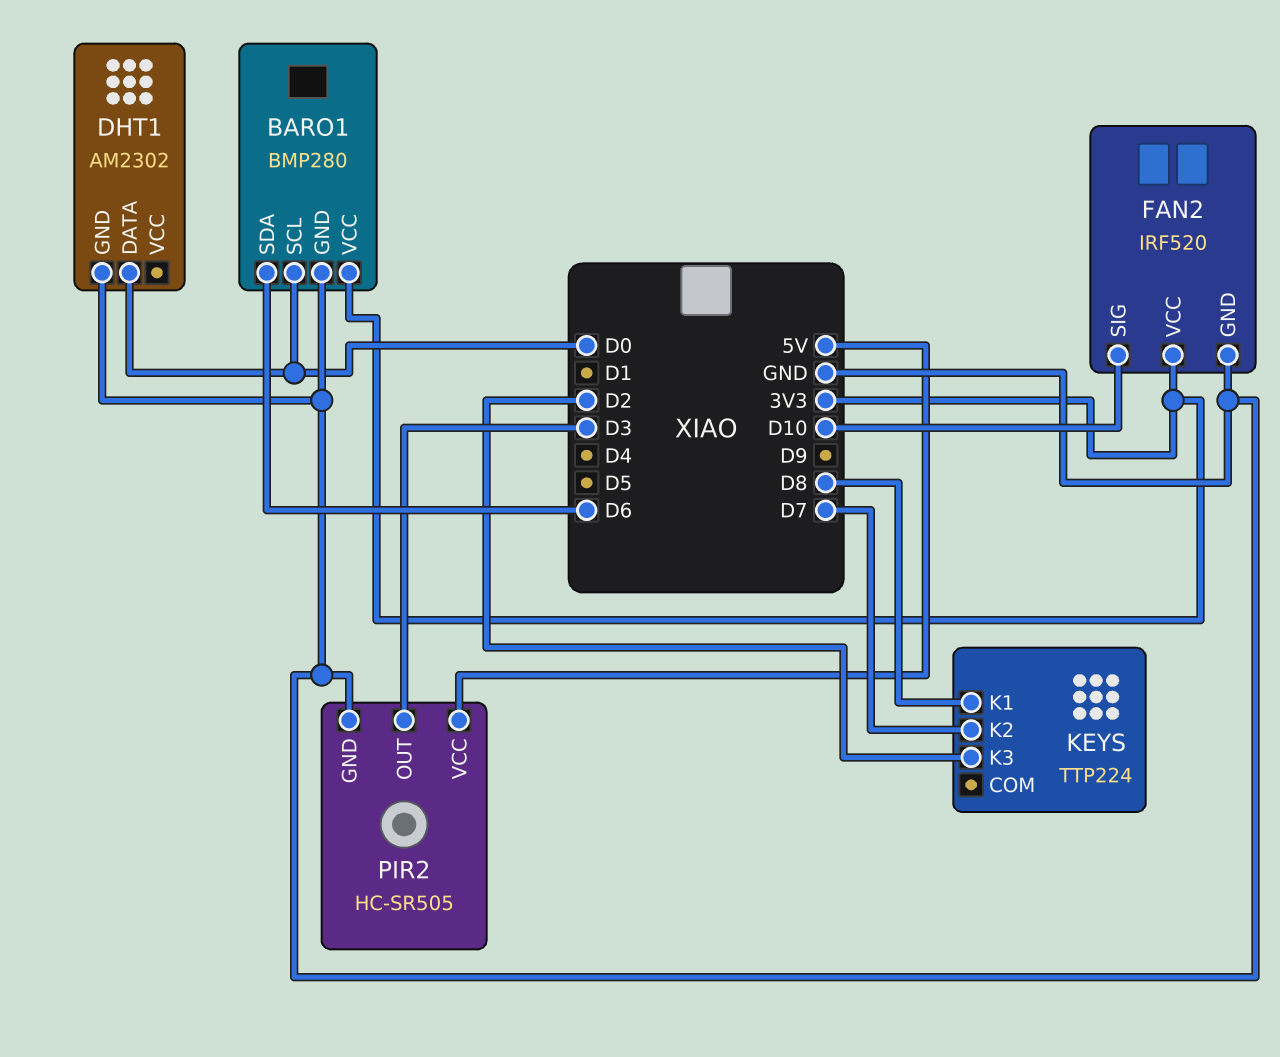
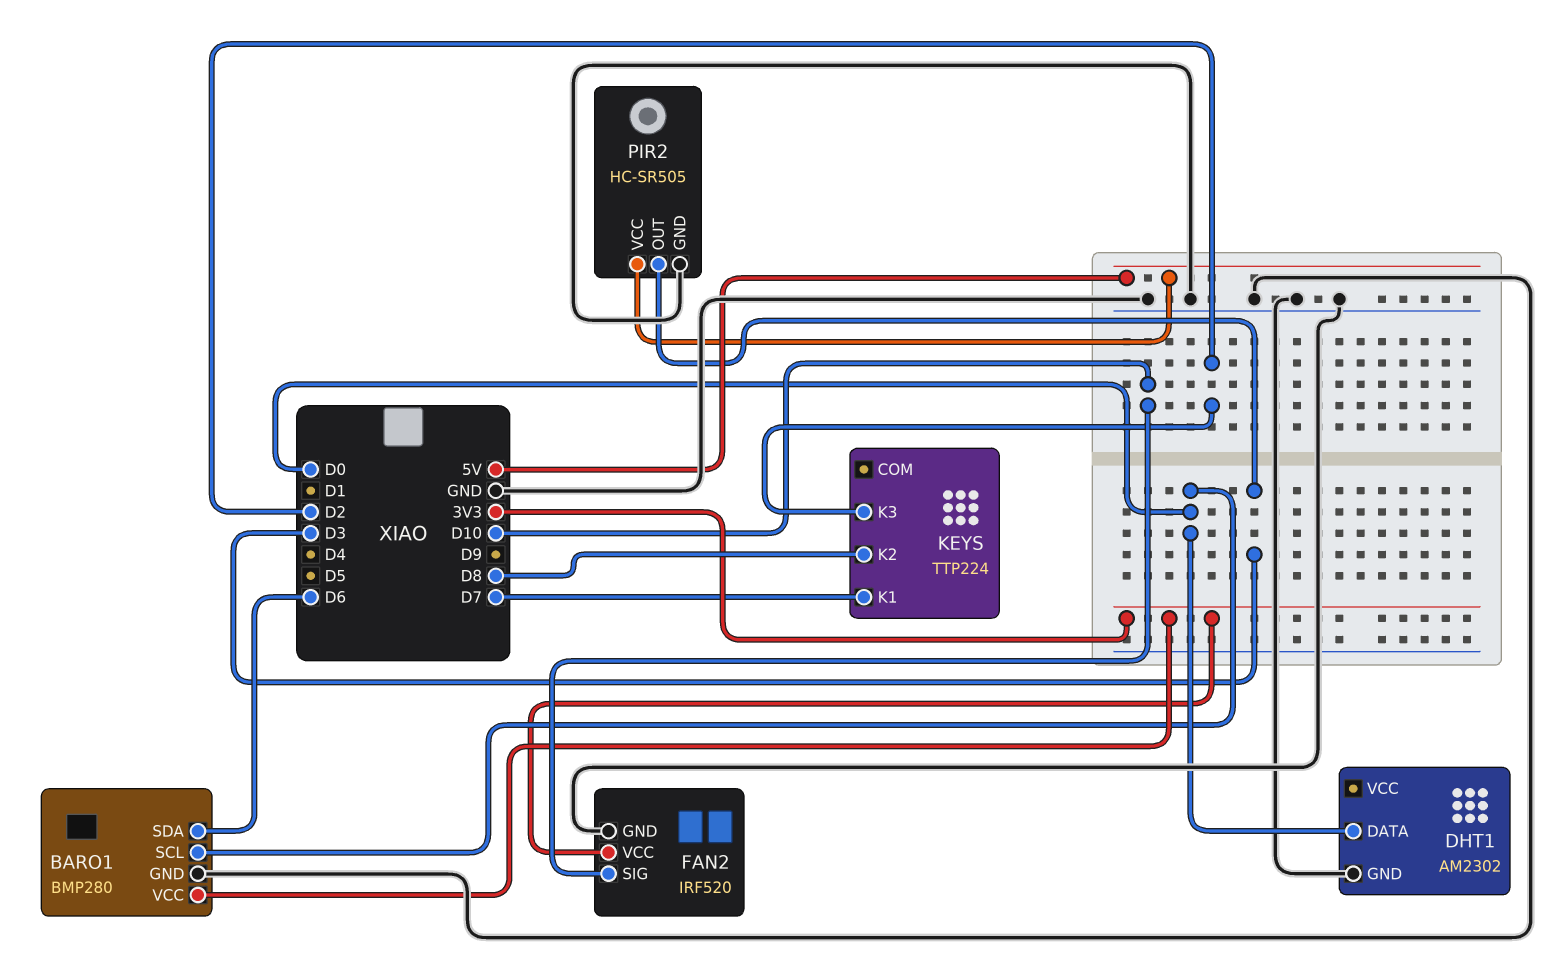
KEYS pin K1: D8 -> D7
KEYS pin K2: D7 -> D8

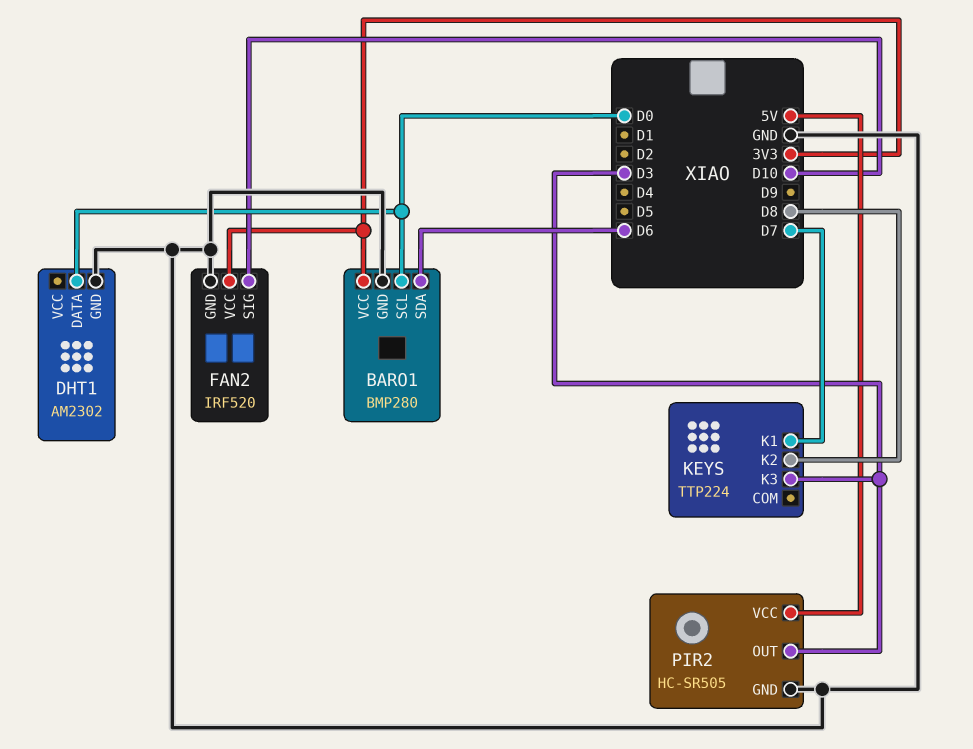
KEYS pin K3: D2 -> D3

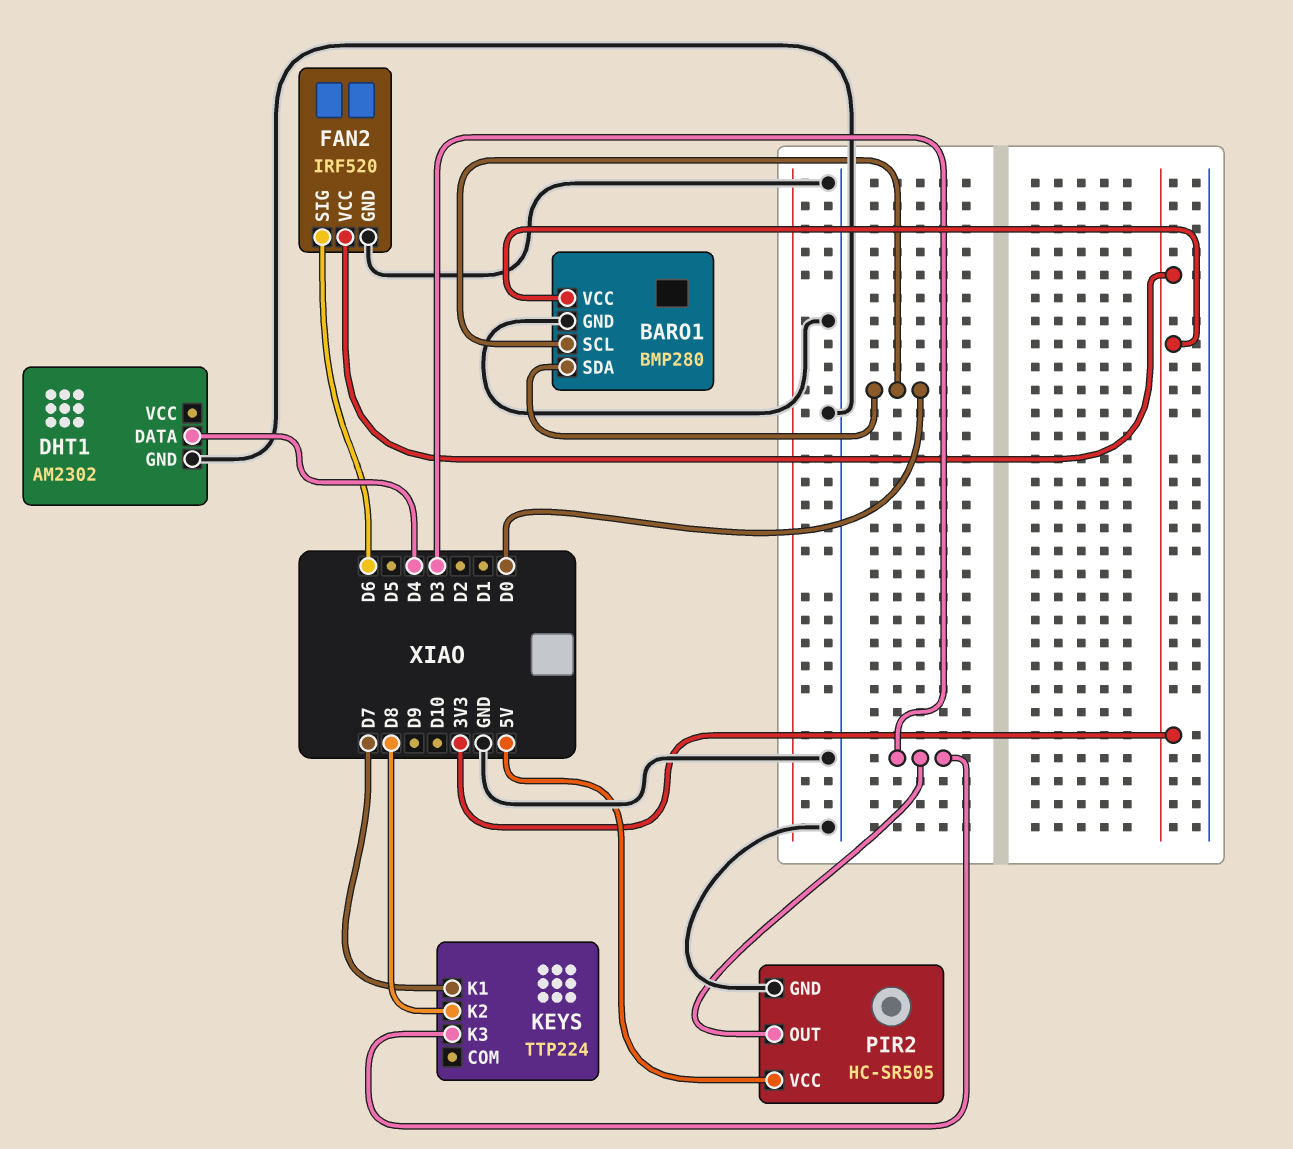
BARO1 pin SDA: D6 -> D0
DHT1 pin DATA: D0 -> D4
FAN2 pin SIG: D10 -> D6

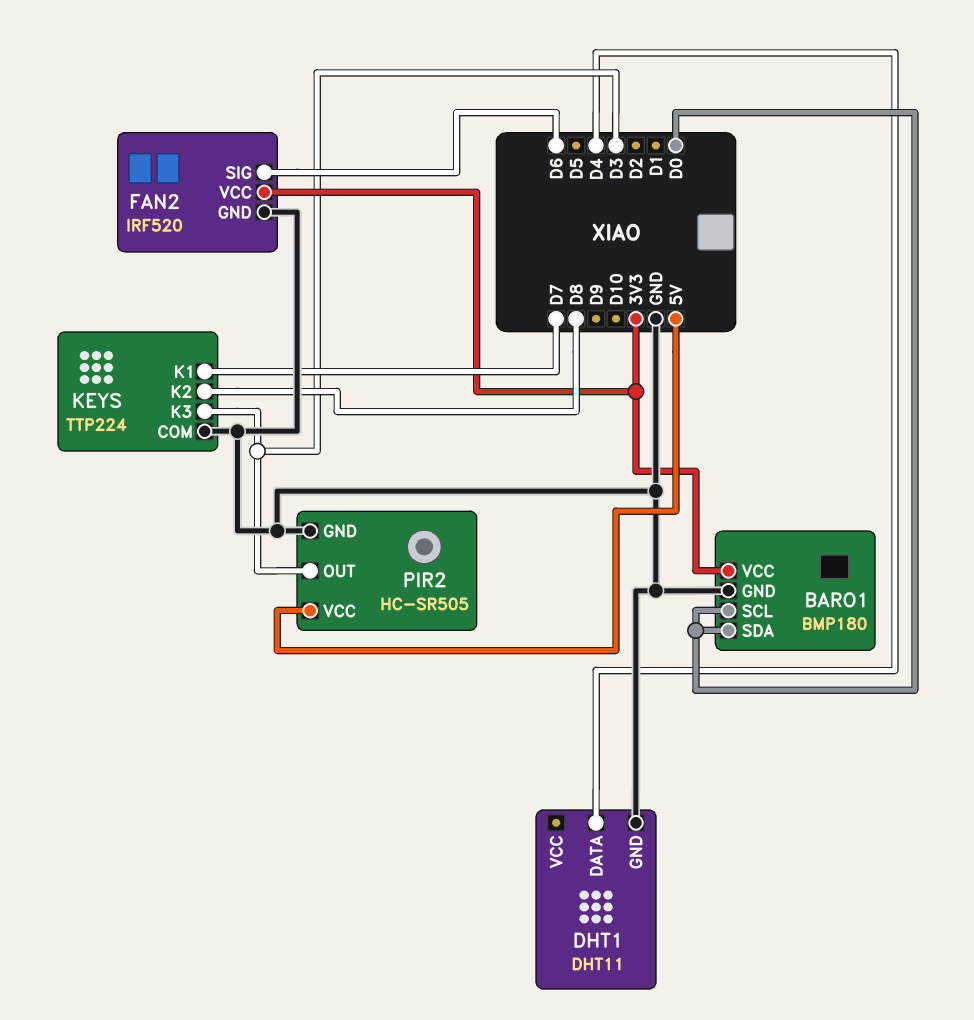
BARO1: BMP280 -> BMP180
DHT1: AM2302 -> DHT11
KEYS pin COM: none -> GND

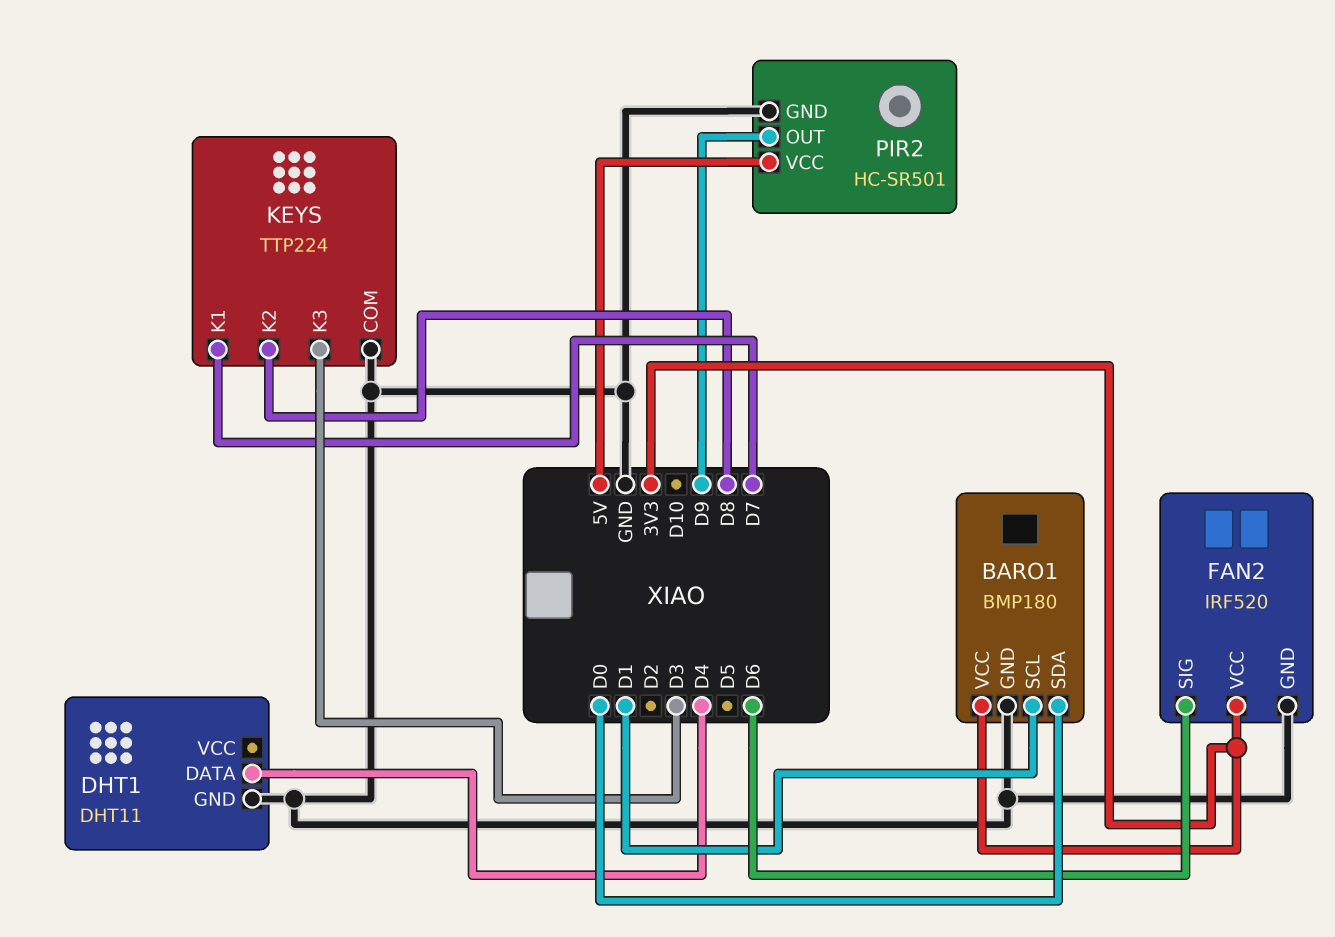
BARO1 pin SCL: D0 -> D1
PIR2: HC-SR505 -> HC-SR501
PIR2 pin OUT: D3 -> D9

